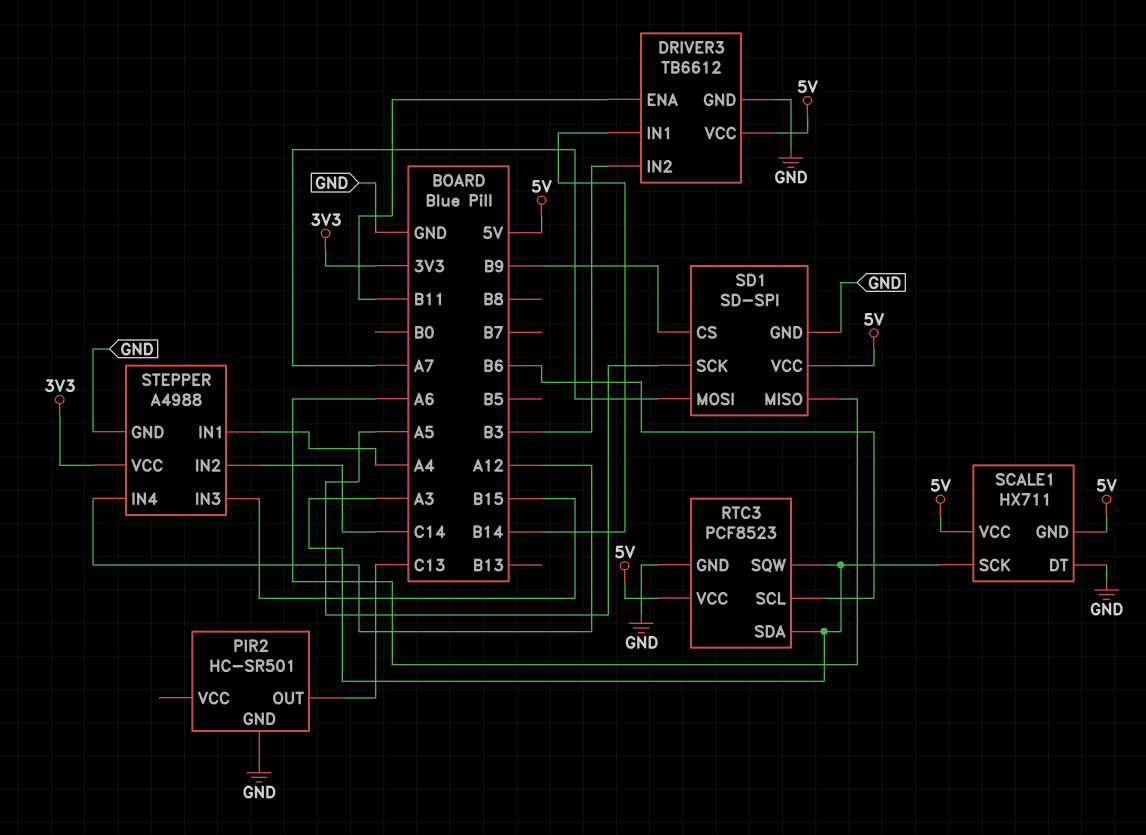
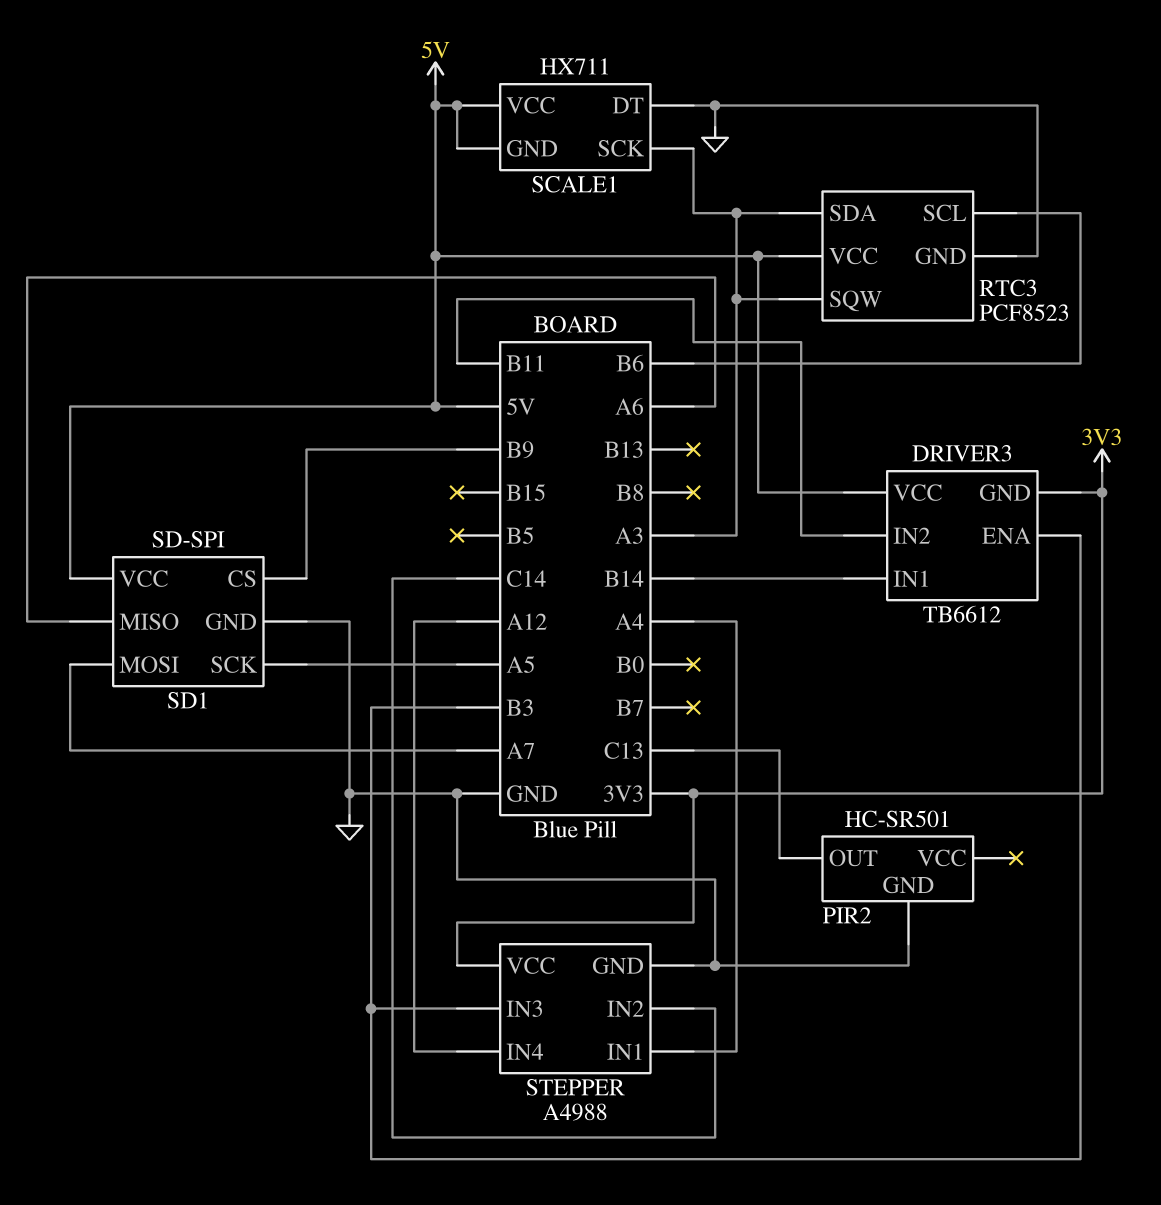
DRIVER3 pin ENA: B11 -> B3
DRIVER3 pin GND: GND -> 3V3
DRIVER3 pin IN2: B3 -> B11
STEPPER pin IN3: B15 -> B3

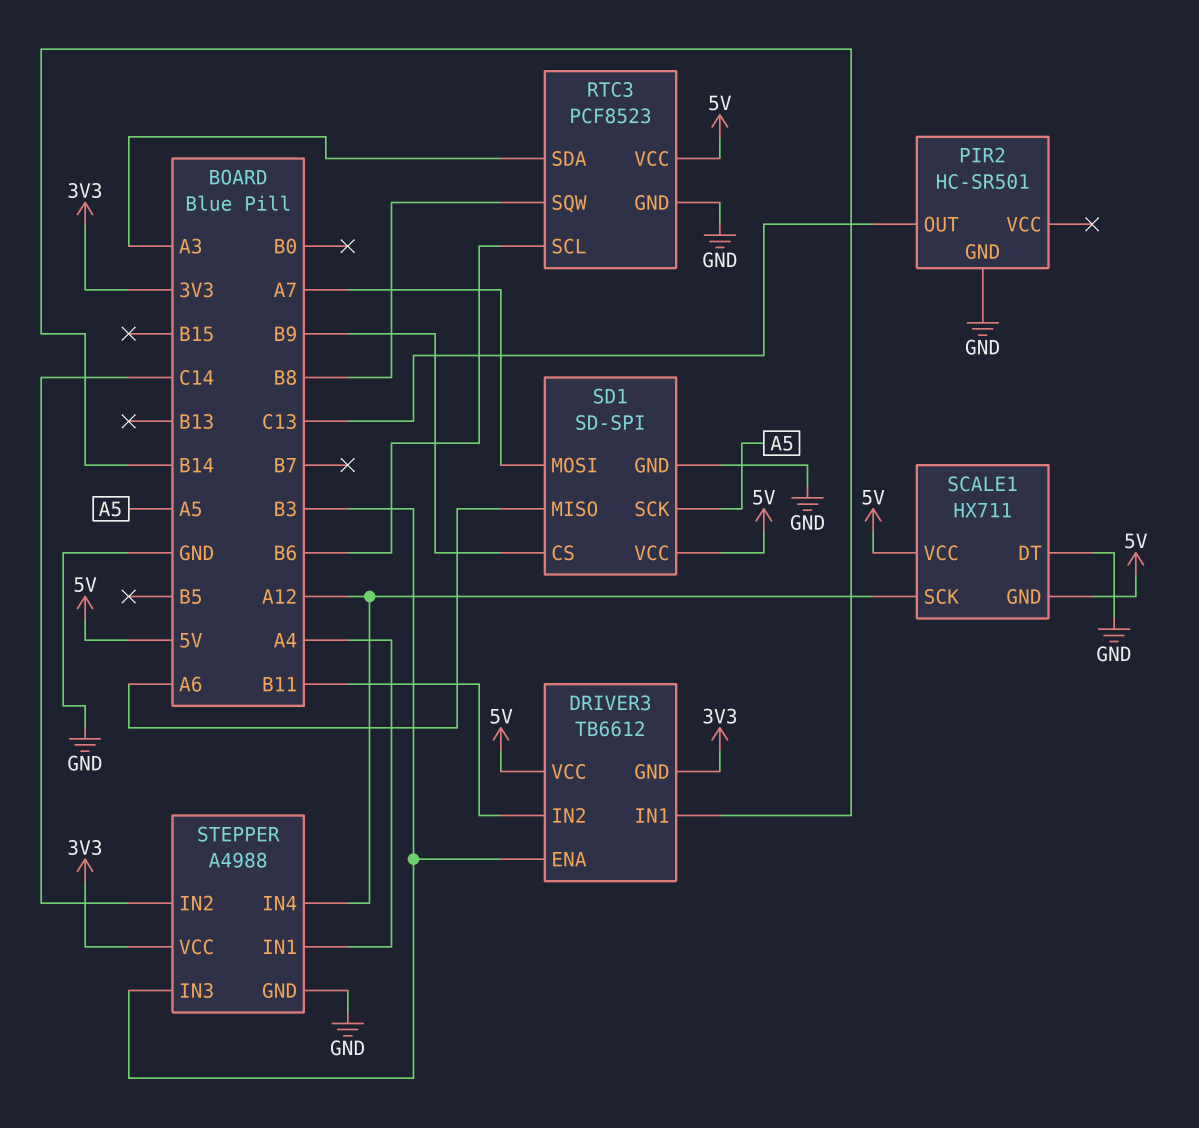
RTC3 pin SQW: A3 -> B8
SCALE1 pin SCK: A3 -> A12

